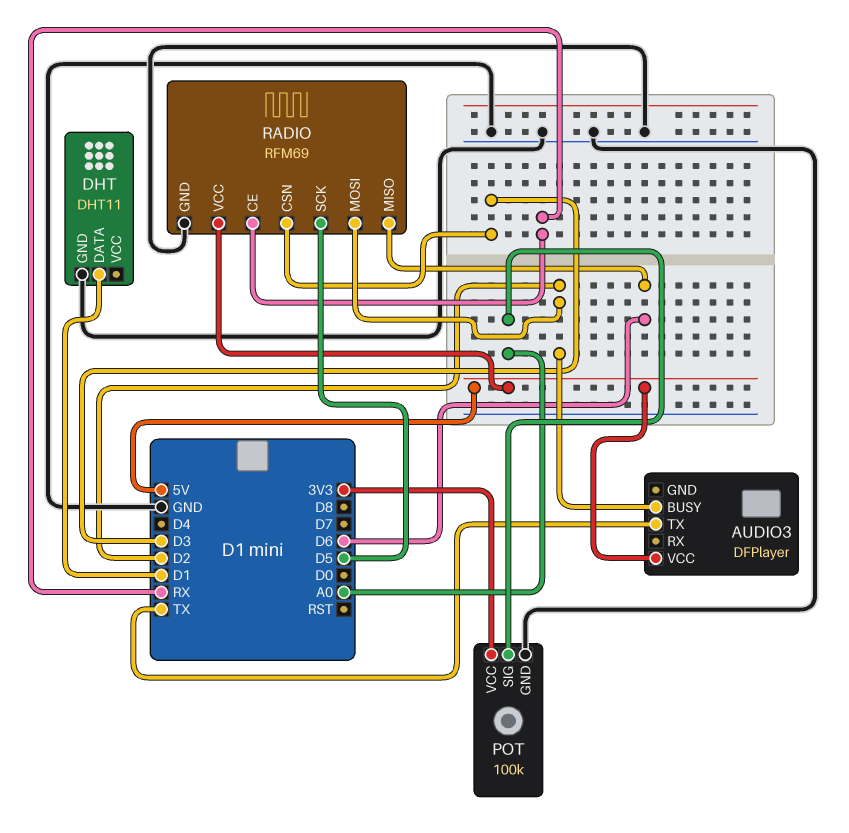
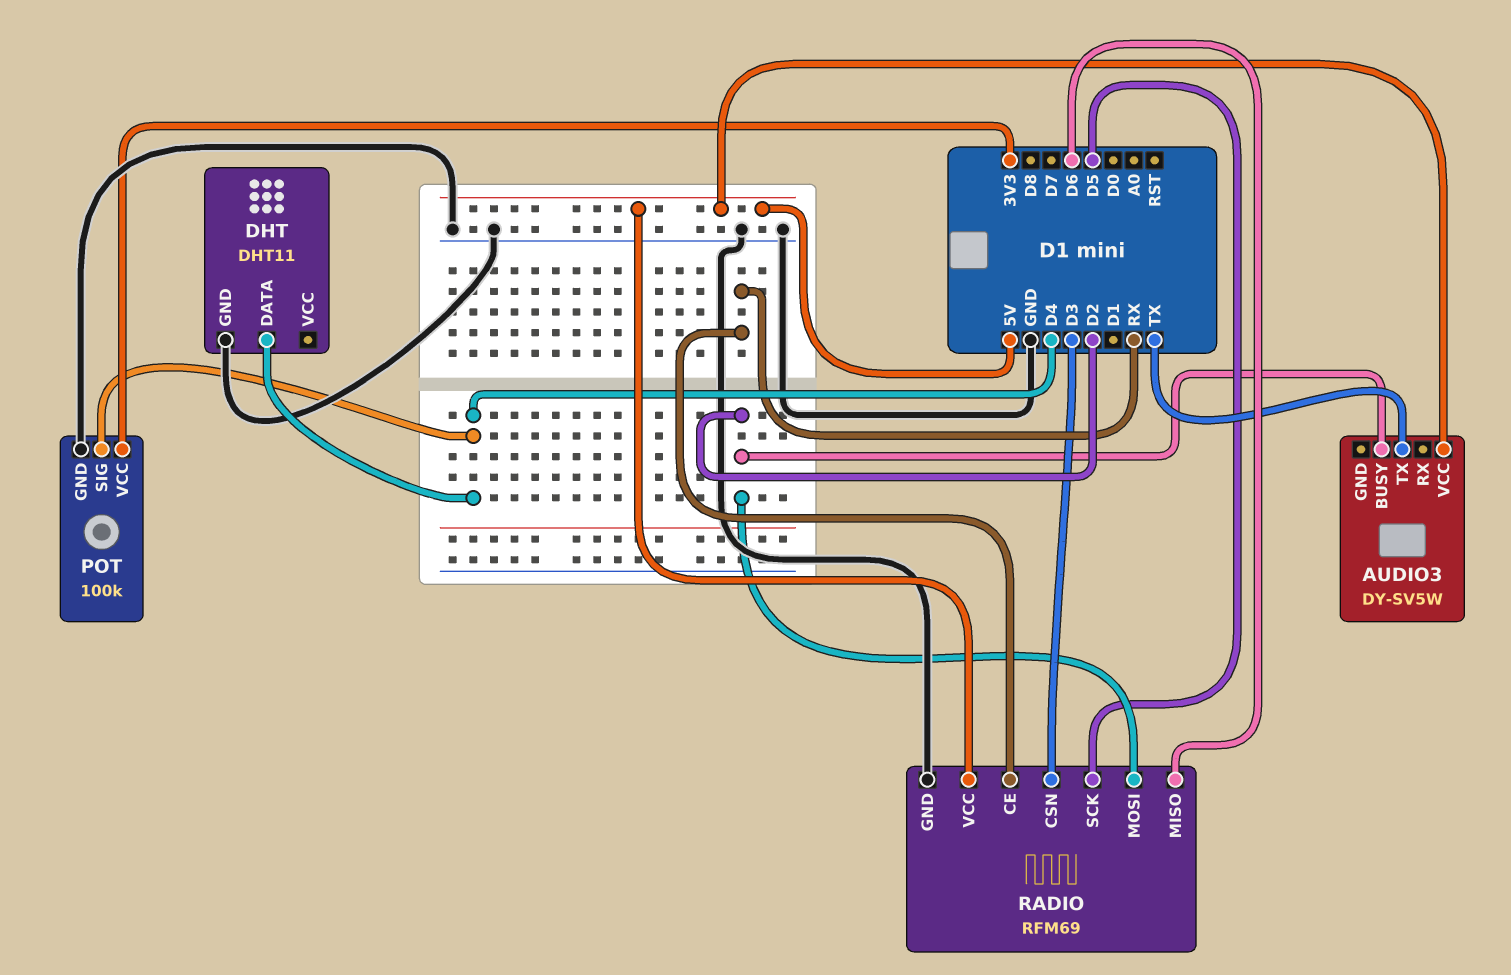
AUDIO3: DFPlayer -> DY-SV5W
DHT pin DATA: D1 -> D4
POT pin SIG: A0 -> D4

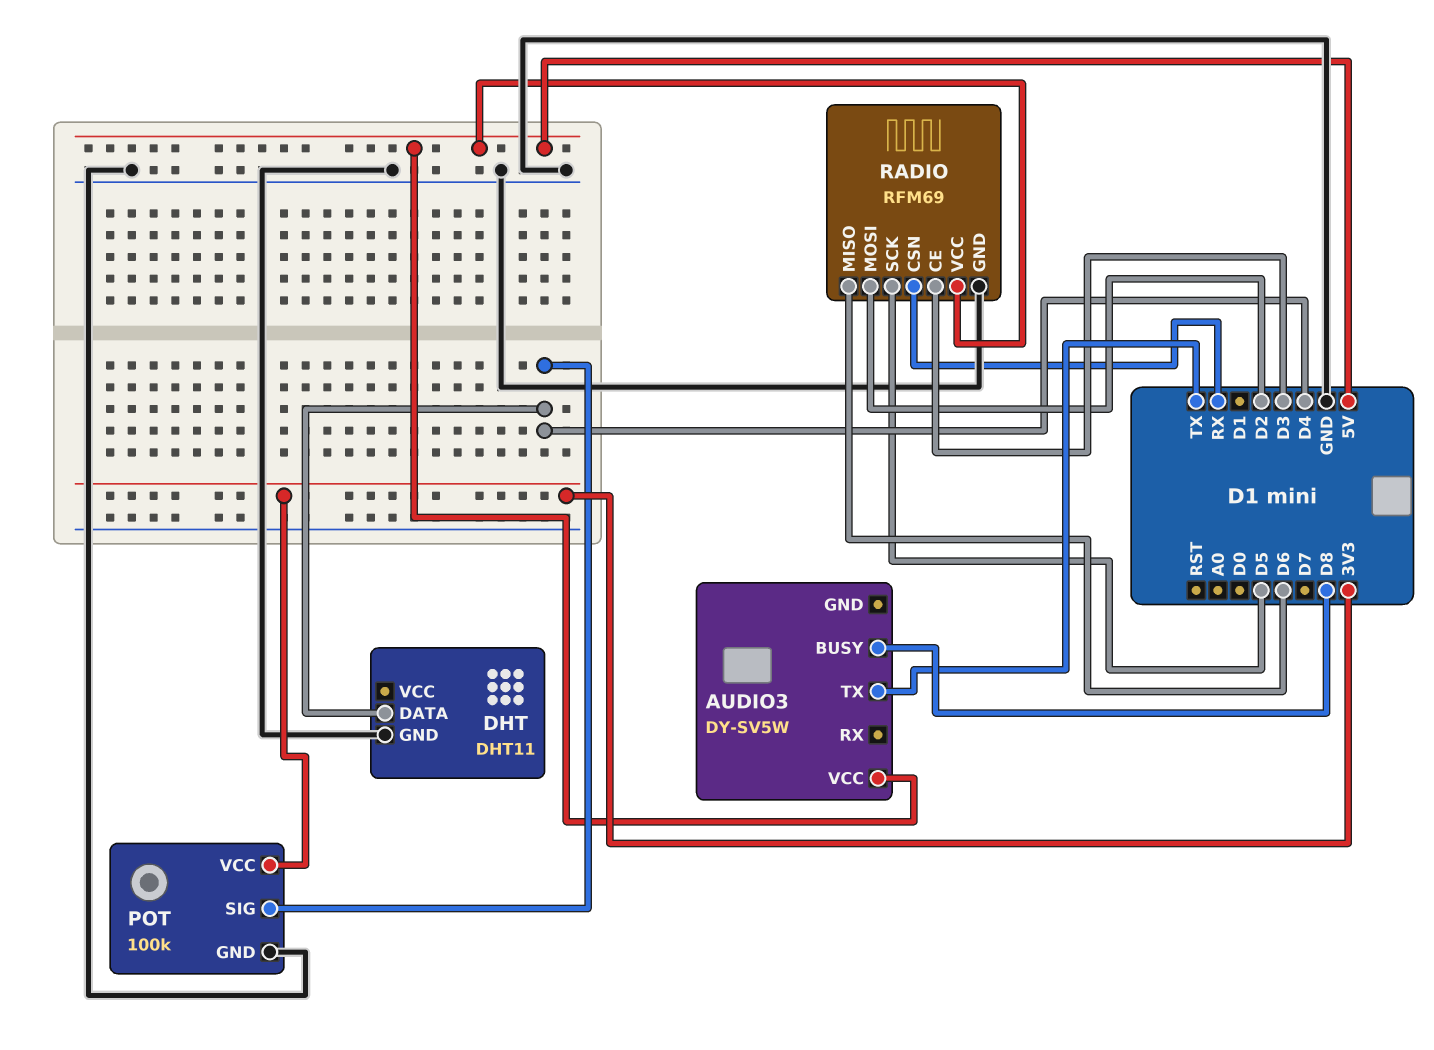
AUDIO3 pin BUSY: D2 -> D8
RADIO pin CE: RX -> D3
RADIO pin CSN: D3 -> RX

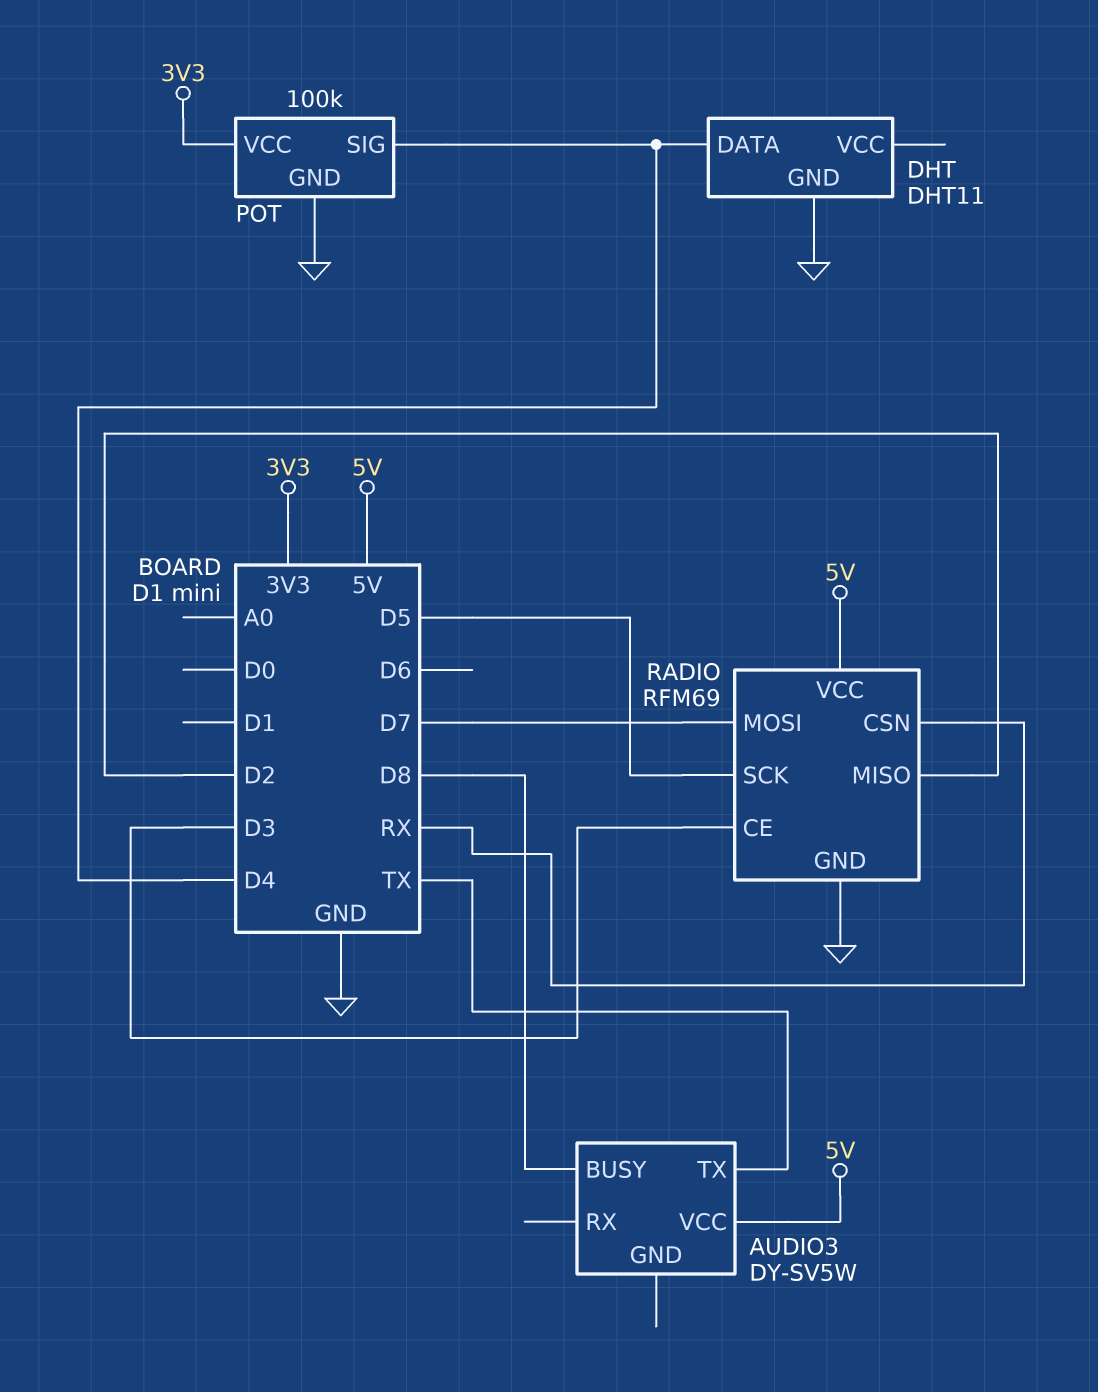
RADIO pin MISO: D6 -> D2
RADIO pin MOSI: D2 -> D7

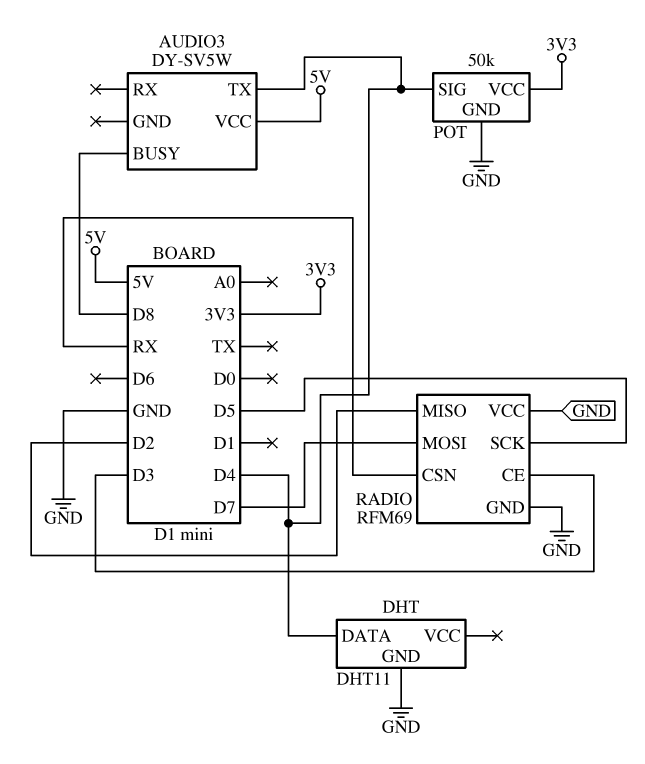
AUDIO3 pin TX: TX -> D4
POT: 100k -> 50k
RADIO pin VCC: 5V -> GND

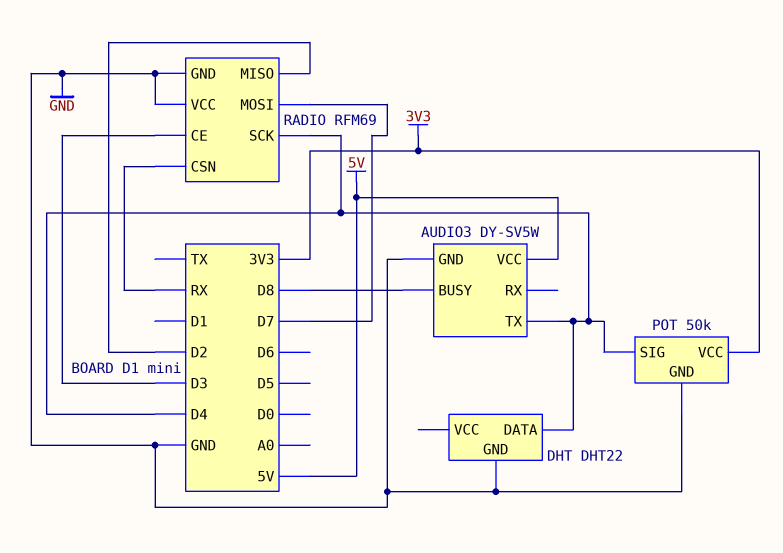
AUDIO3 pin GND: none -> GND
DHT: DHT11 -> DHT22
RADIO pin SCK: D5 -> D4

